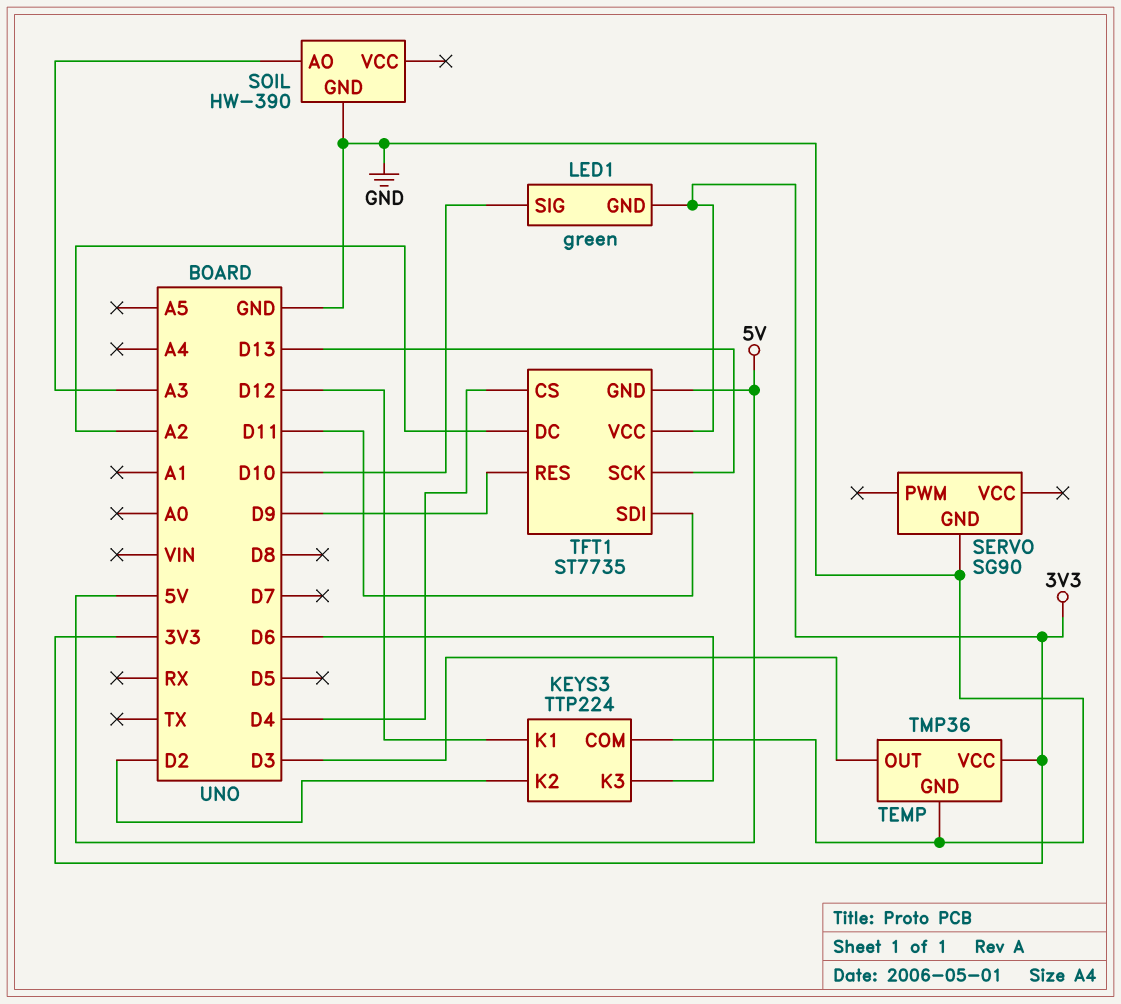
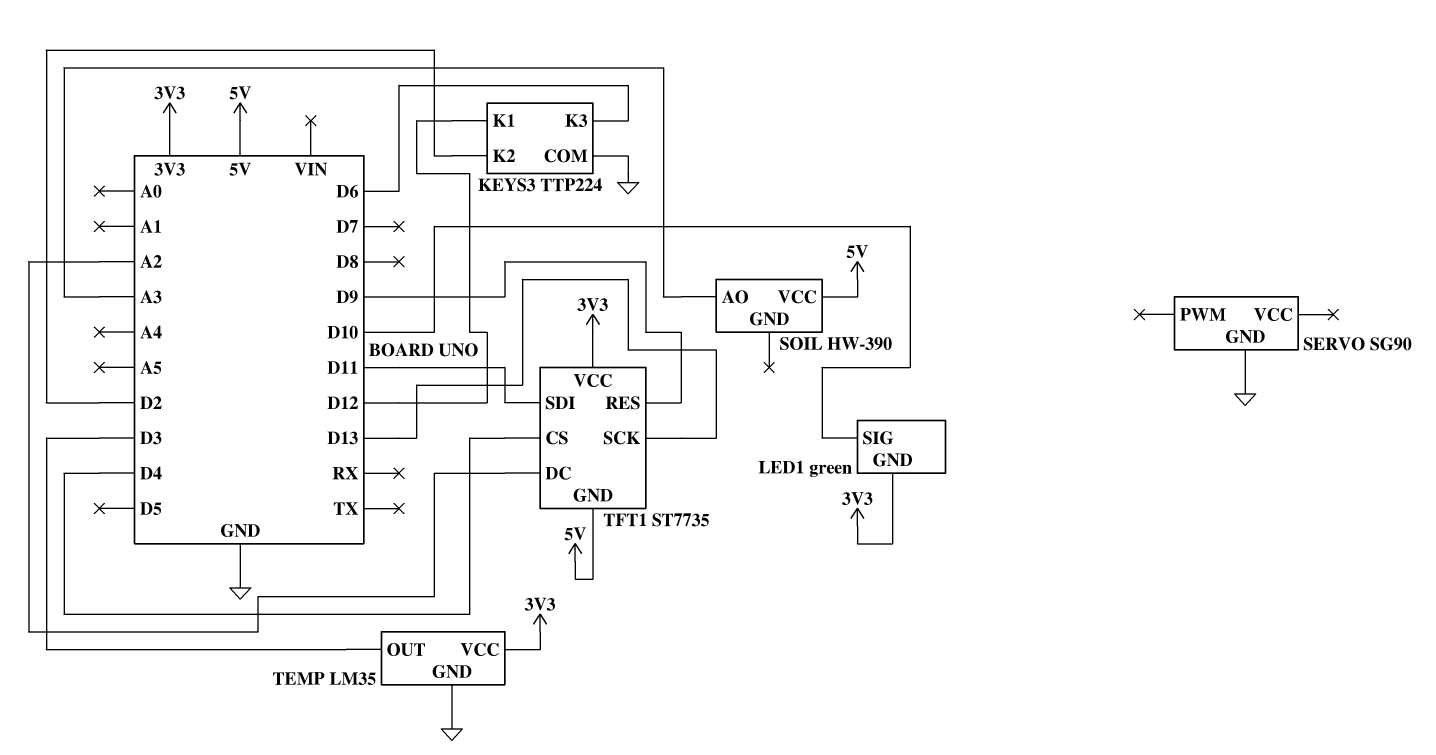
SOIL pin GND: GND -> none
SOIL pin VCC: none -> 5V
TEMP: TMP36 -> LM35

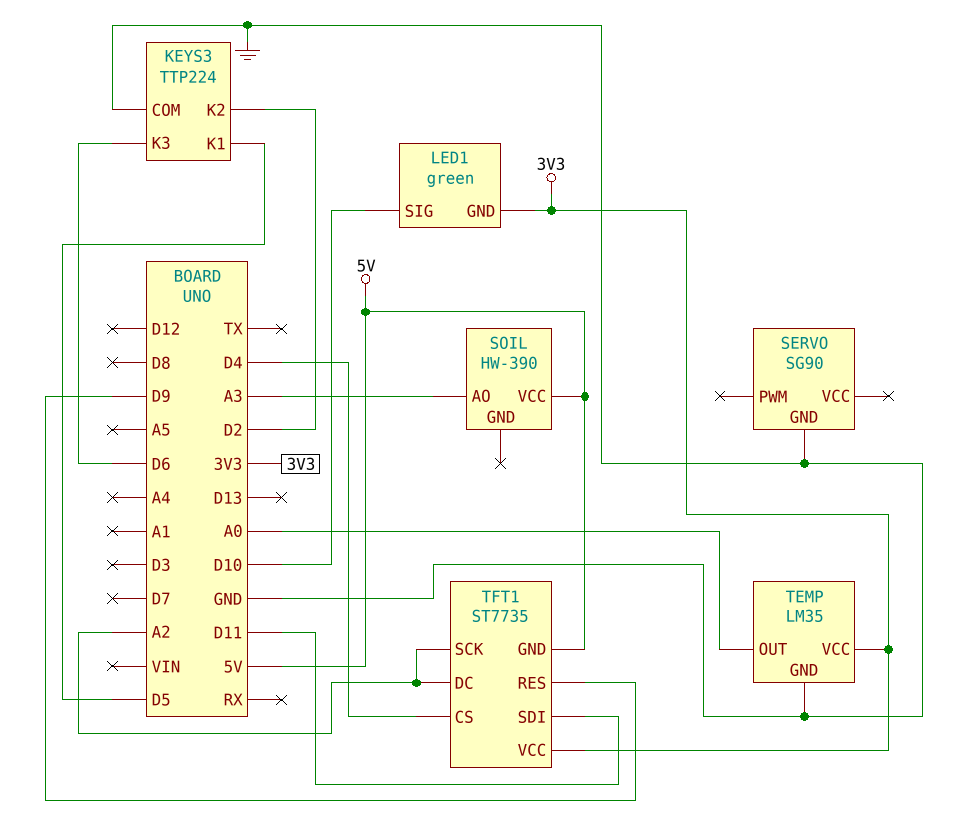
KEYS3 pin K1: D12 -> D5
TEMP pin OUT: D3 -> A0
TFT1 pin SCK: D13 -> A2

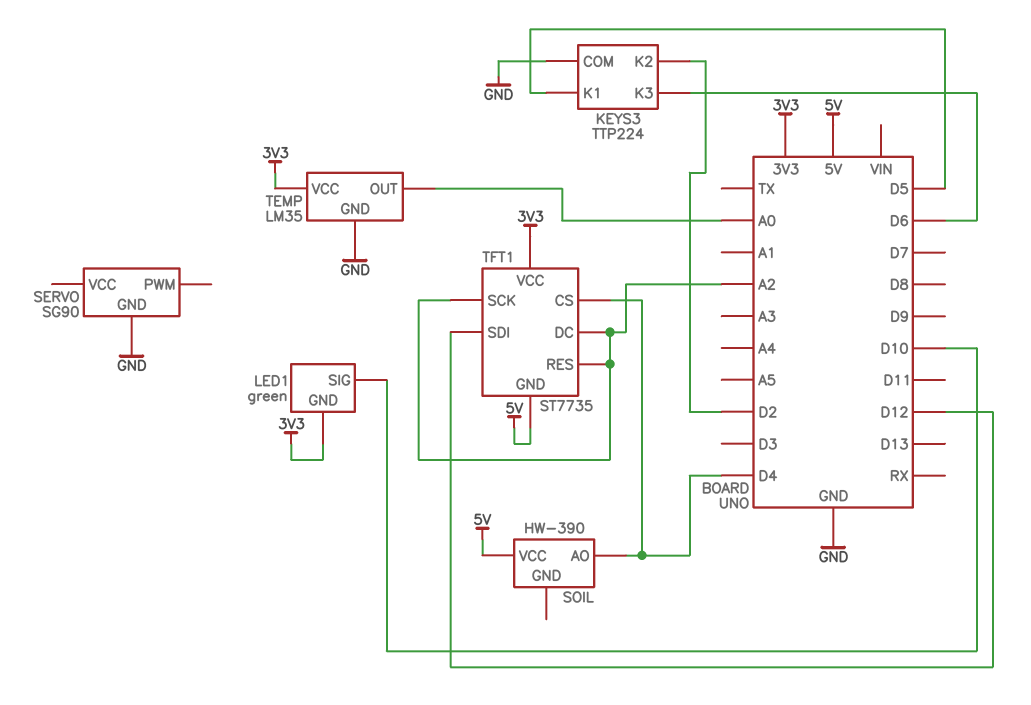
SOIL pin AO: A3 -> D4
TFT1 pin RES: D9 -> A2
TFT1 pin SDI: D11 -> D12

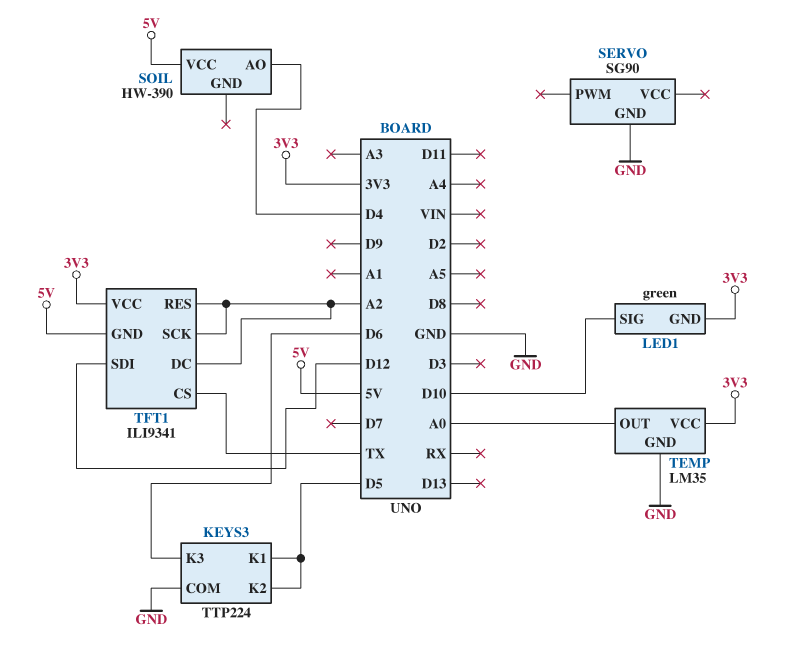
KEYS3 pin K2: D2 -> D5
TFT1: ST7735 -> ILI9341
TFT1 pin CS: D4 -> TX

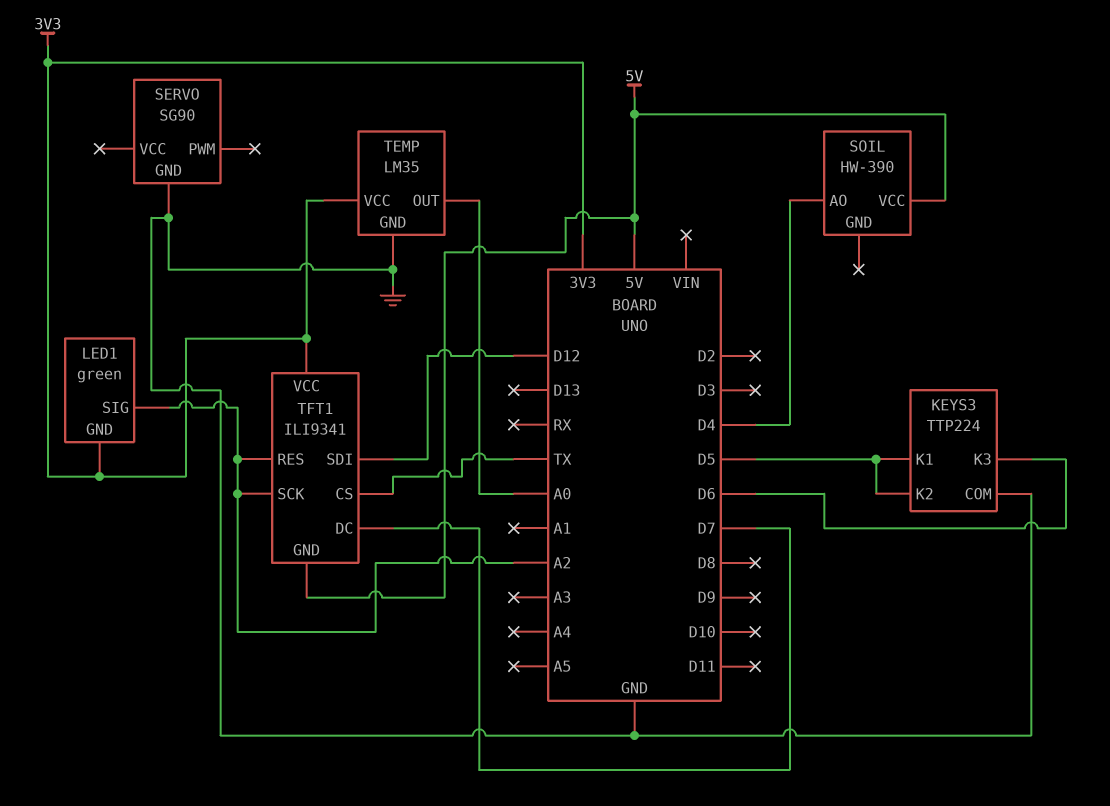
LED1 pin SIG: D10 -> A2
TFT1 pin DC: A2 -> D7

